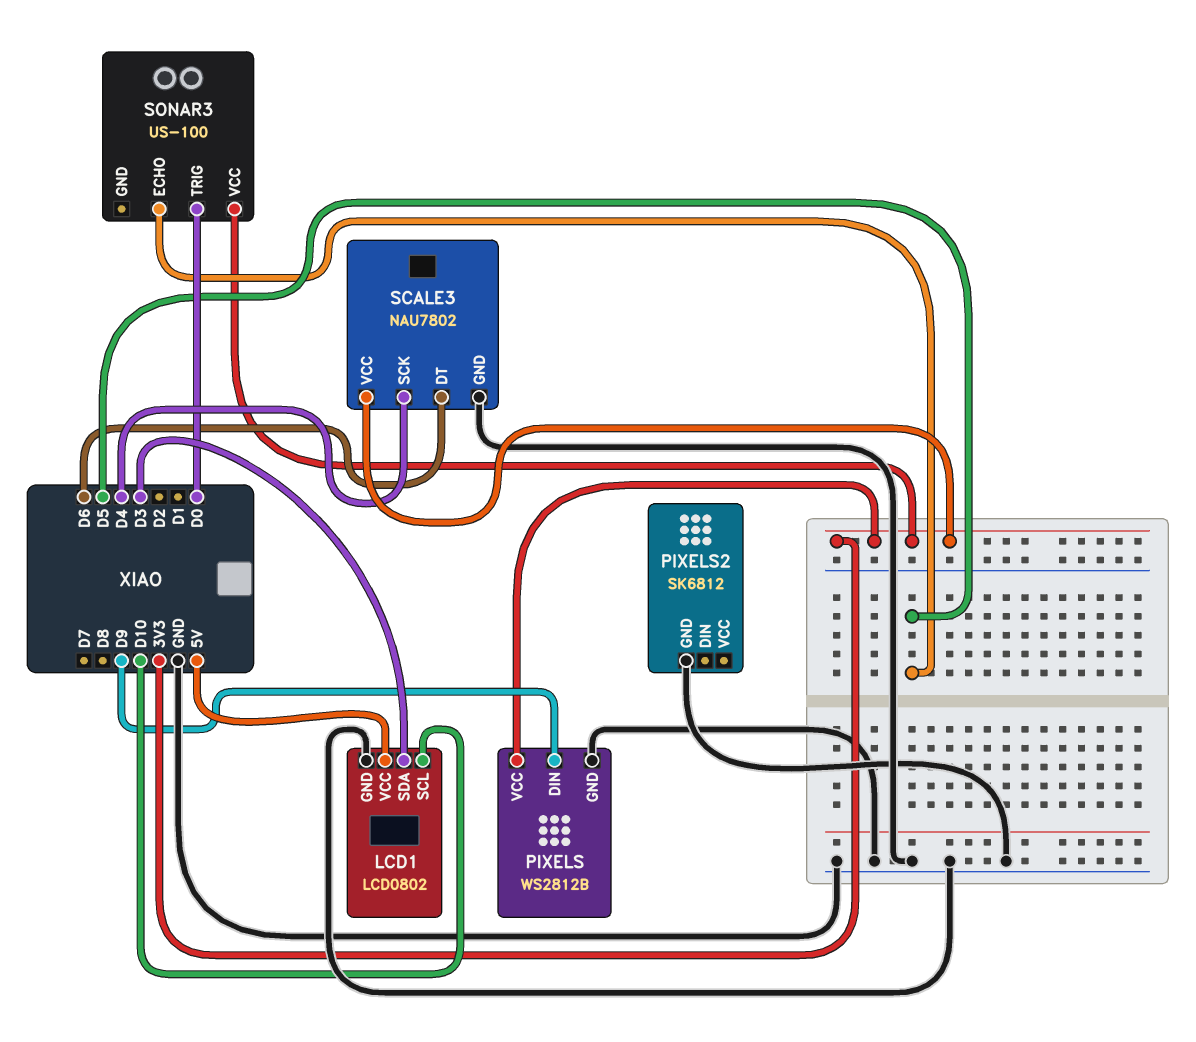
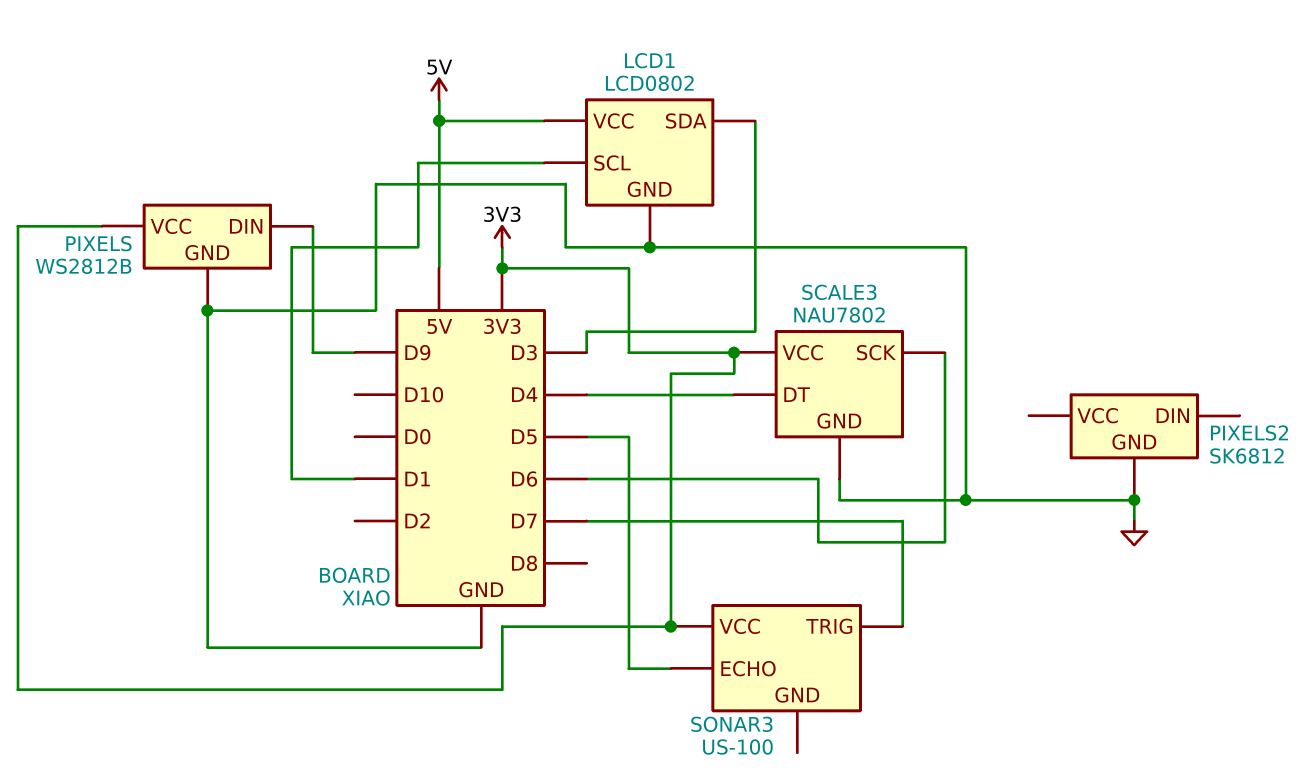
LCD1 pin SCL: D10 -> D1
SCALE3 pin DT: D6 -> D4
SCALE3 pin SCK: D4 -> D6
SONAR3 pin TRIG: D0 -> D7

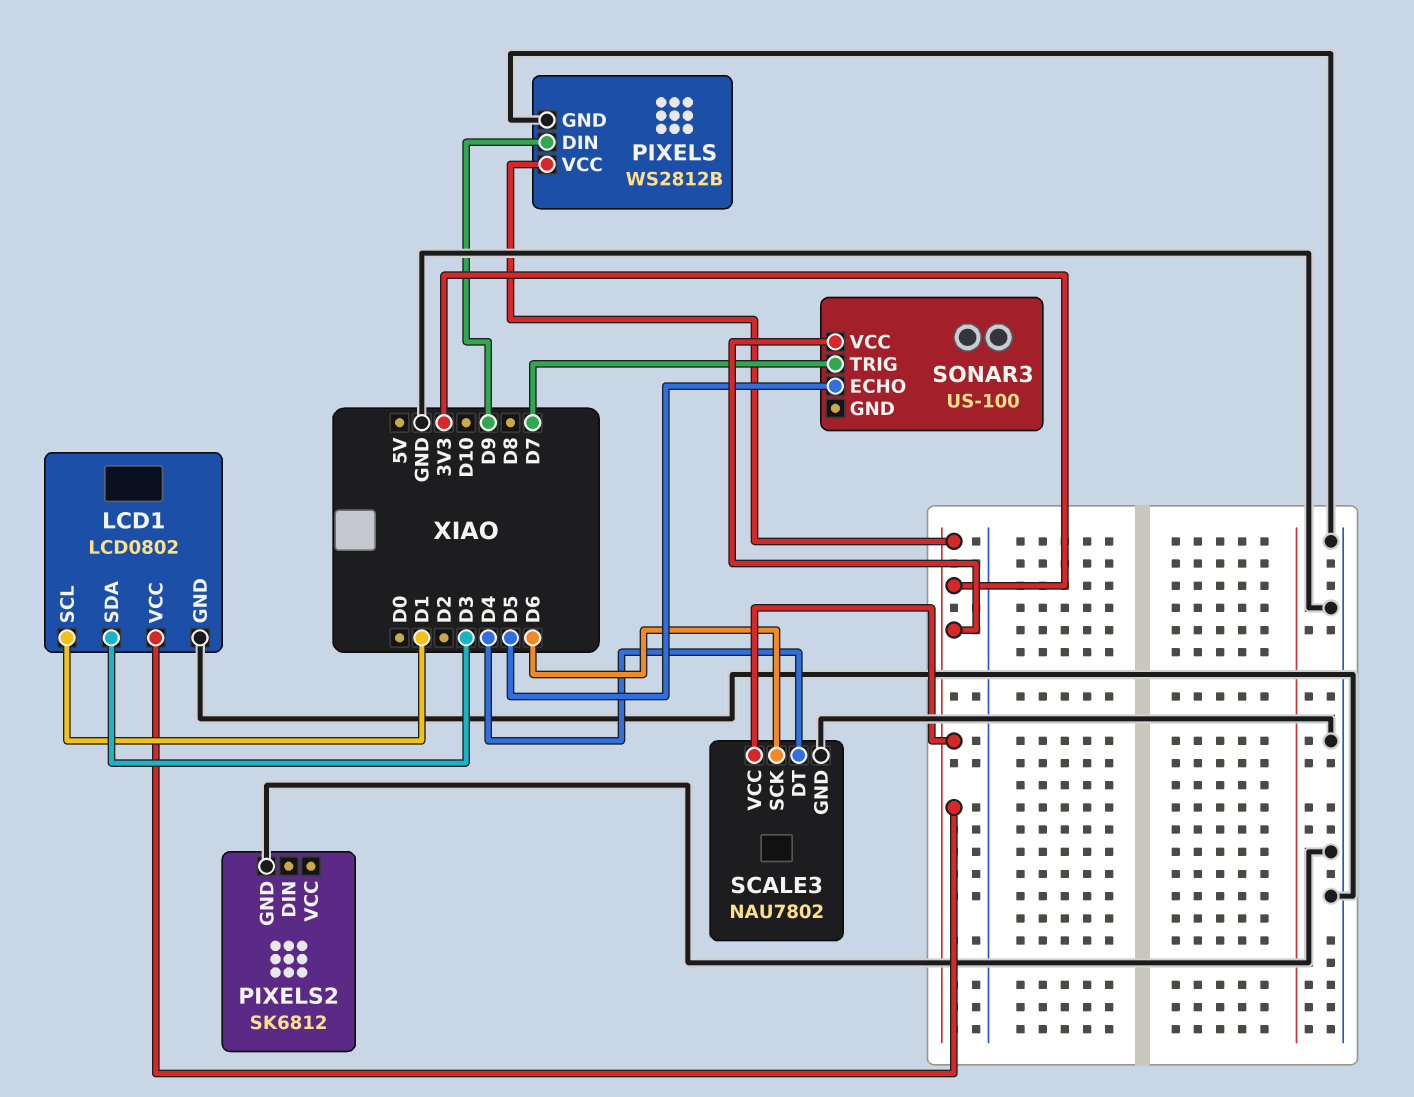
LCD1 pin VCC: 5V -> 3V3

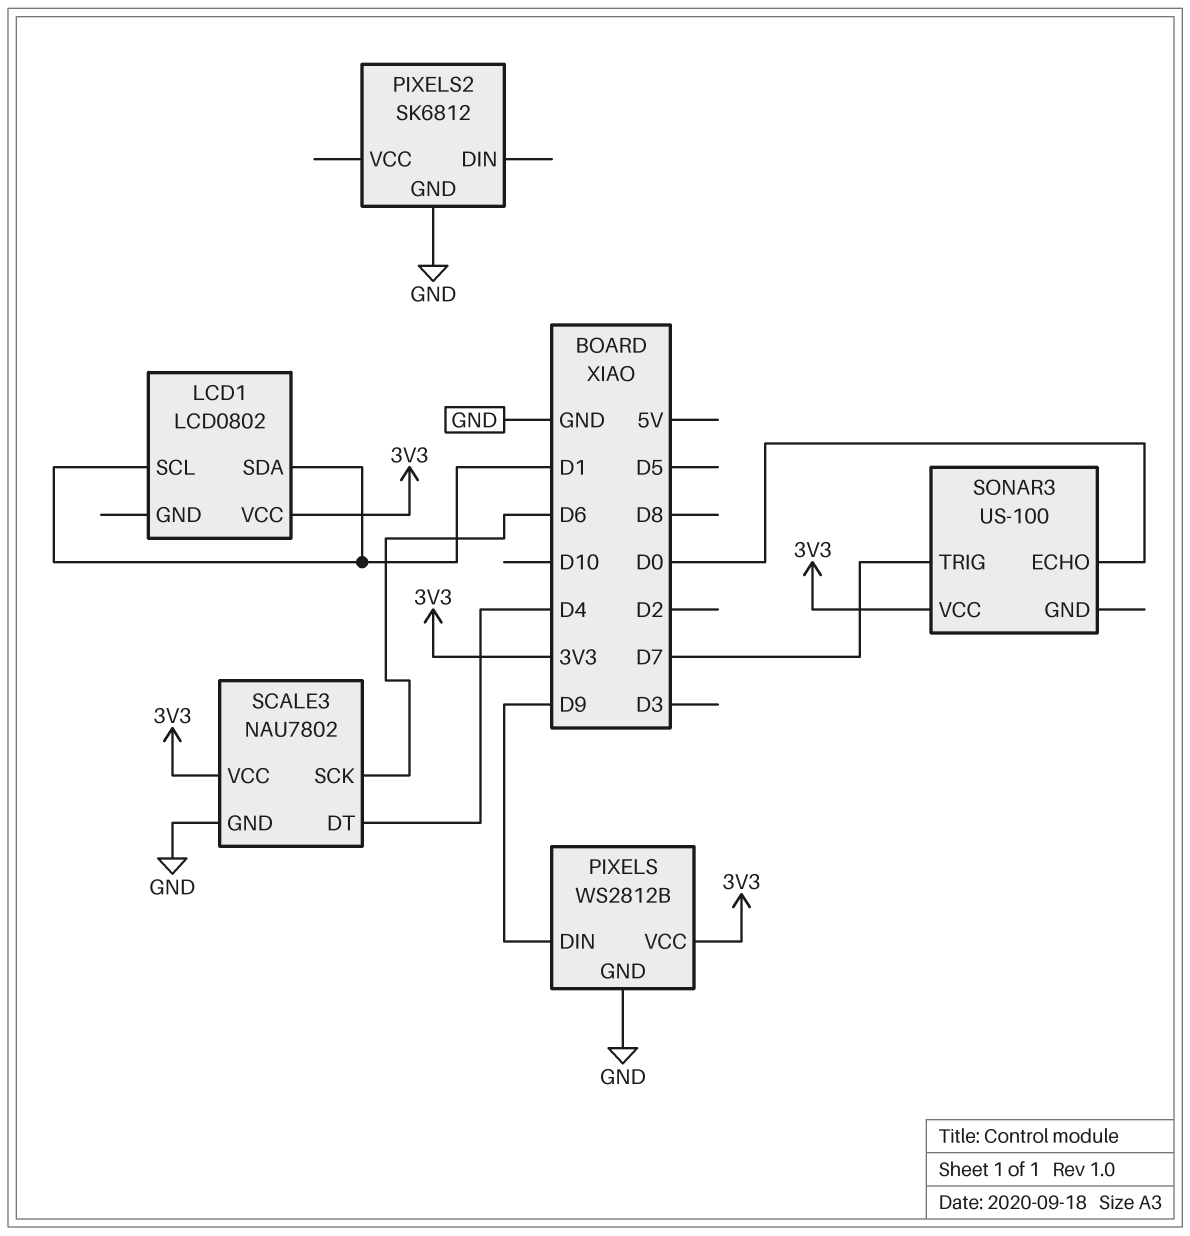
LCD1 pin GND: GND -> none
LCD1 pin SDA: D3 -> D1
SONAR3 pin ECHO: D5 -> D0

